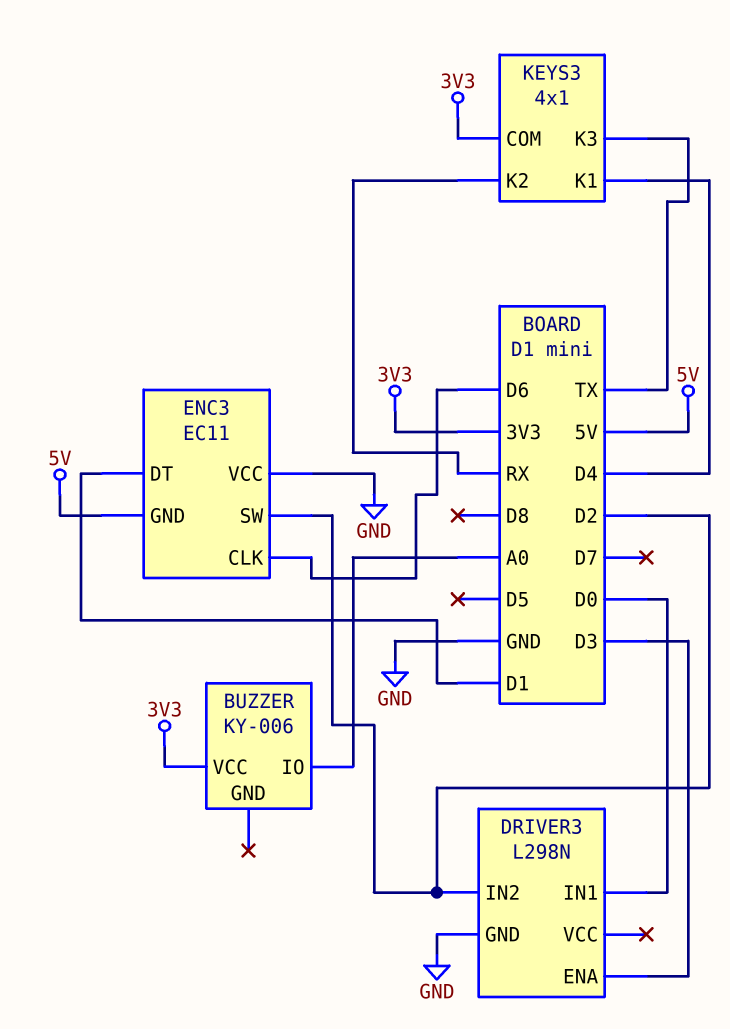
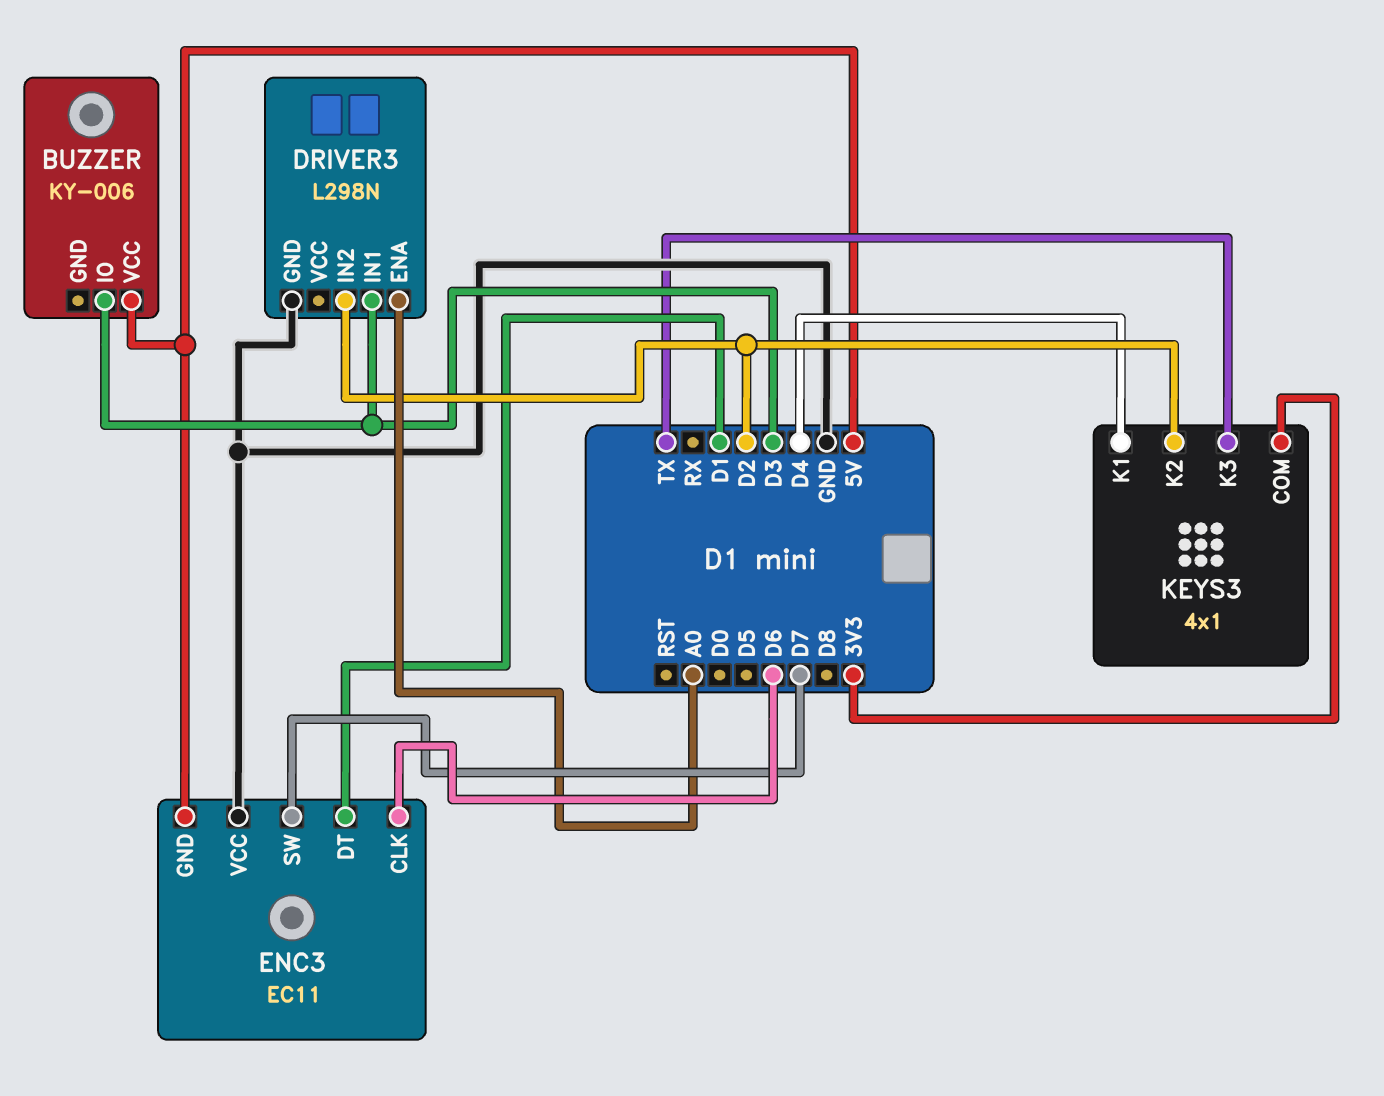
BUZZER pin IO: A0 -> D3
BUZZER pin VCC: 3V3 -> 5V
DRIVER3 pin ENA: D3 -> A0
DRIVER3 pin IN1: D0 -> D3
ENC3 pin SW: D2 -> D7
KEYS3 pin K2: RX -> D2

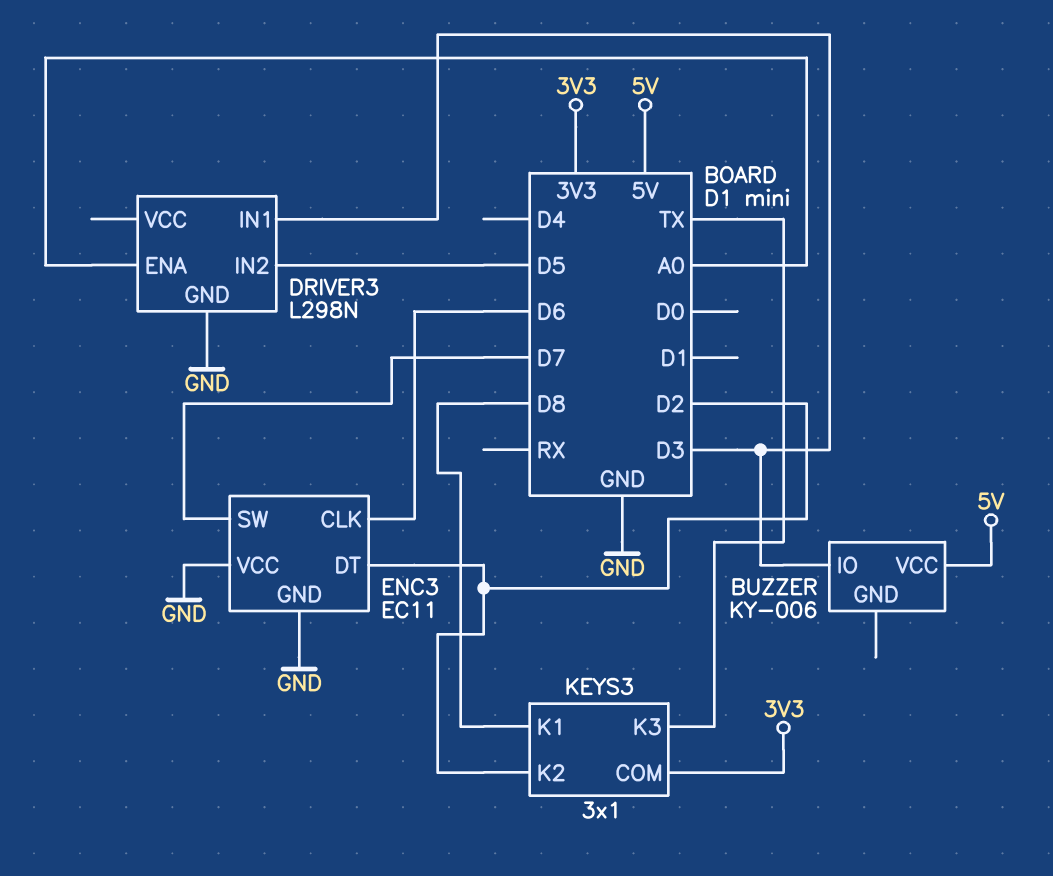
DRIVER3 pin IN2: D2 -> D5
ENC3 pin DT: D1 -> D2
ENC3 pin GND: 5V -> GND
KEYS3: 4x1 -> 3x1
KEYS3 pin K1: D4 -> D8

